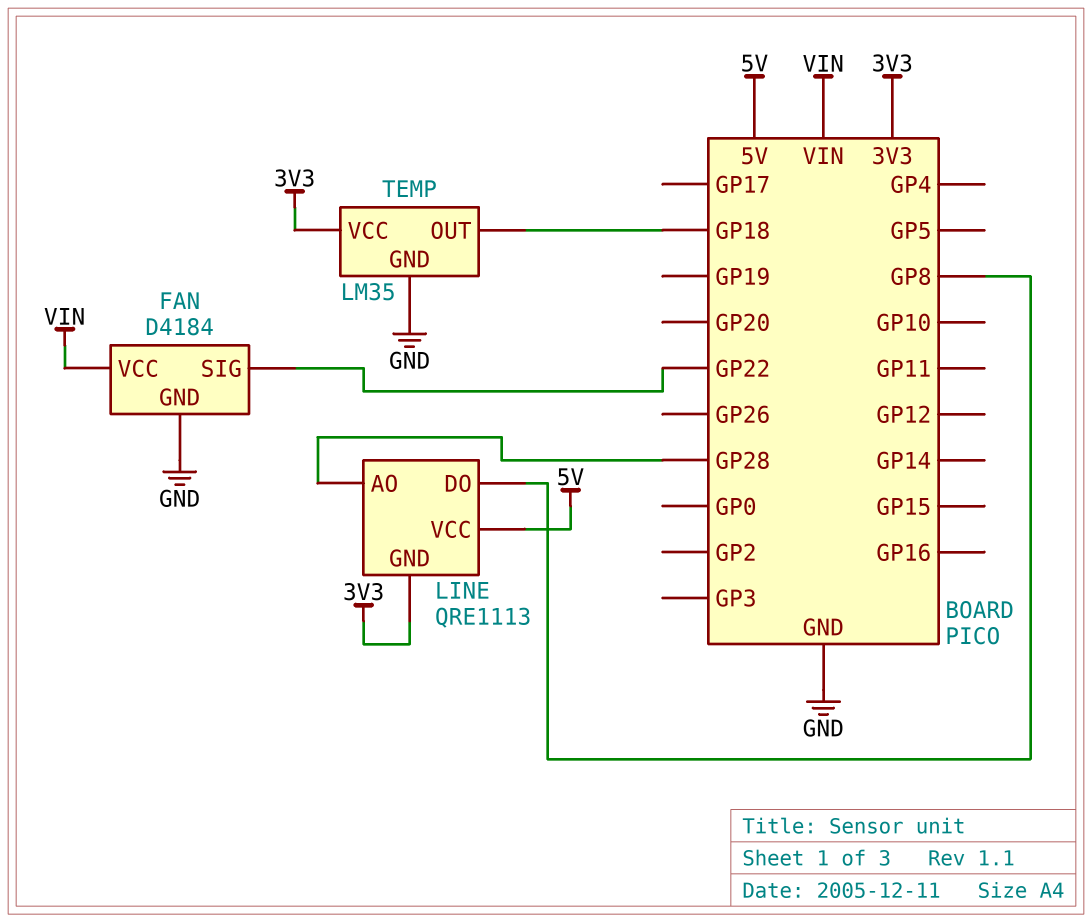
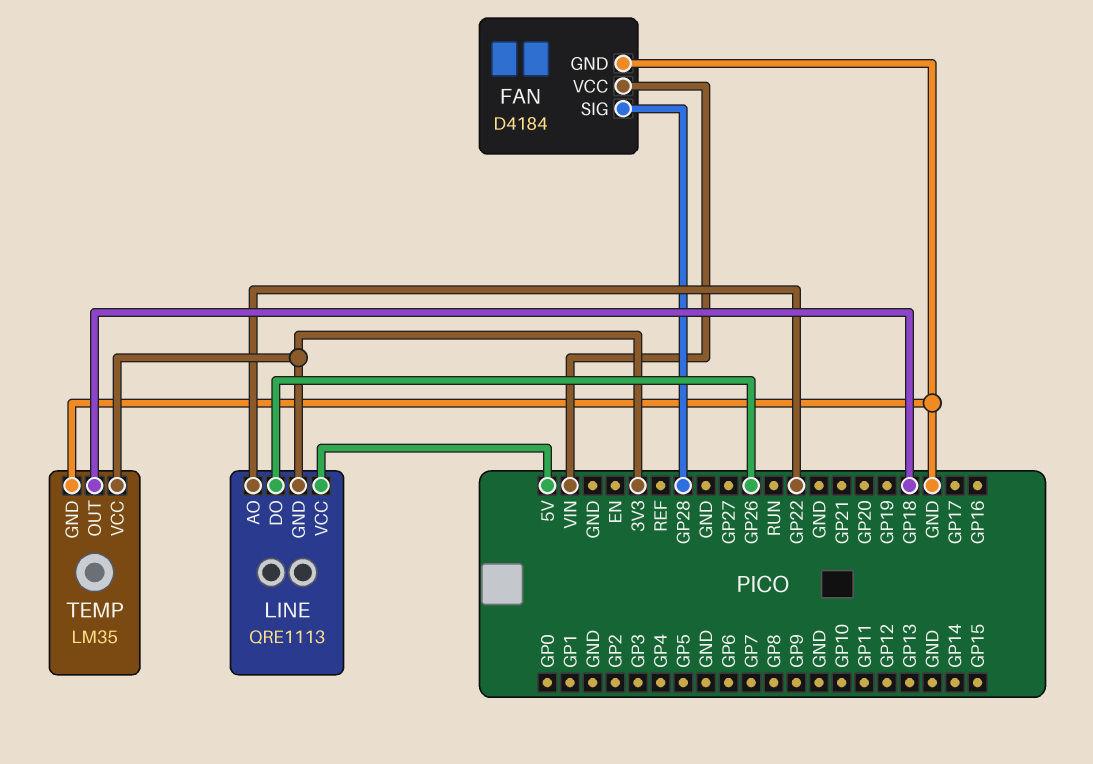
FAN pin SIG: GP22 -> GP28
LINE pin AO: GP28 -> GP22
LINE pin DO: GP8 -> GP26

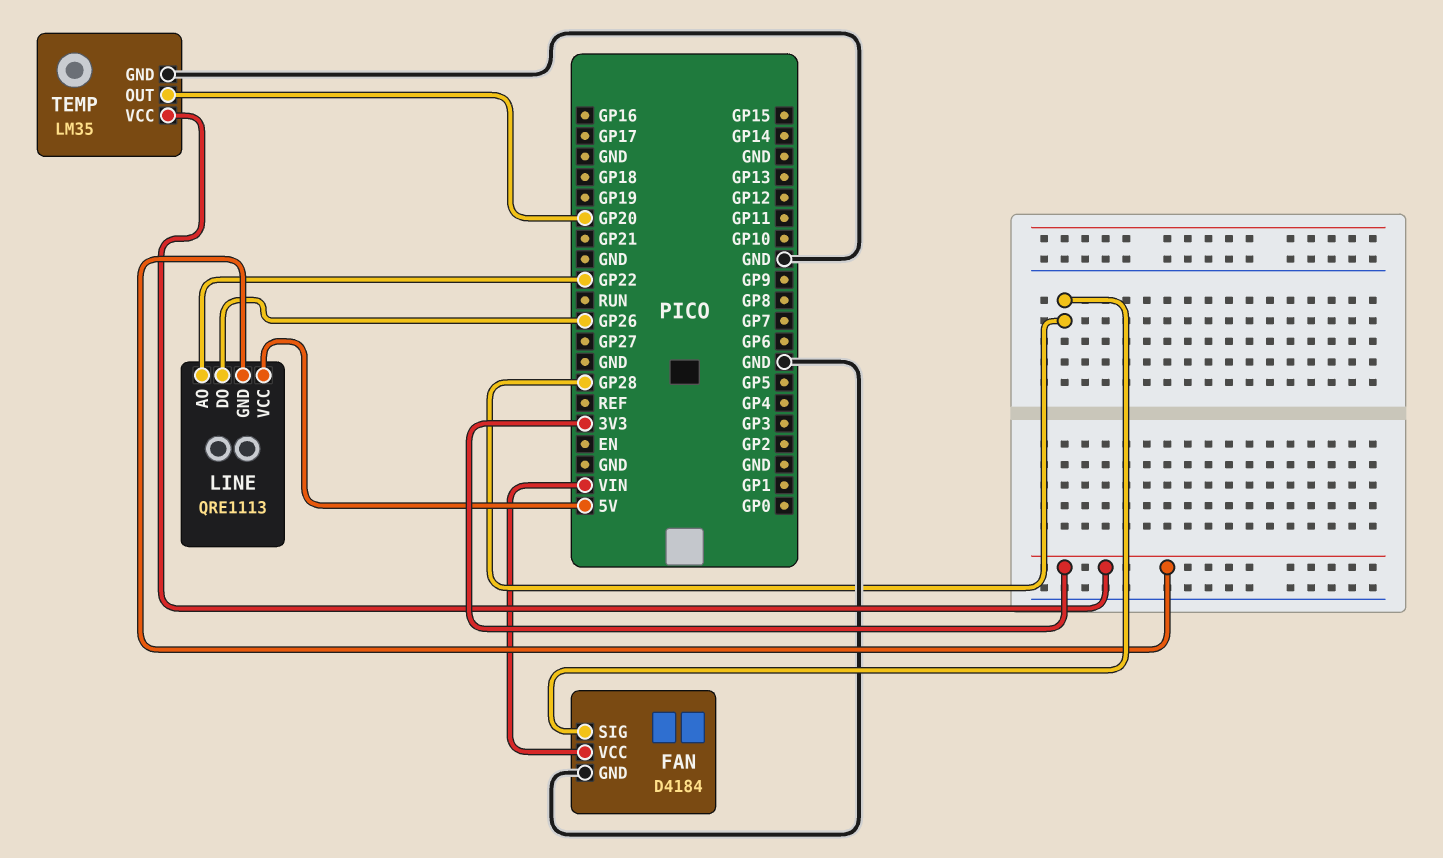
TEMP pin OUT: GP18 -> GP20

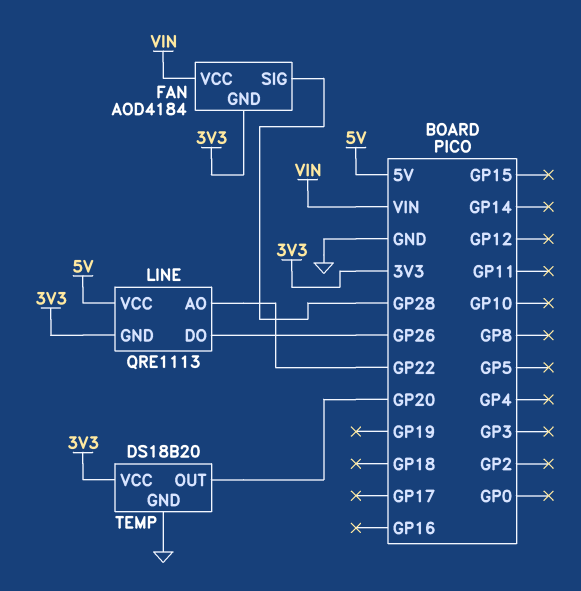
FAN: D4184 -> AOD4184
FAN pin GND: GND -> 3V3
TEMP: LM35 -> DS18B20

